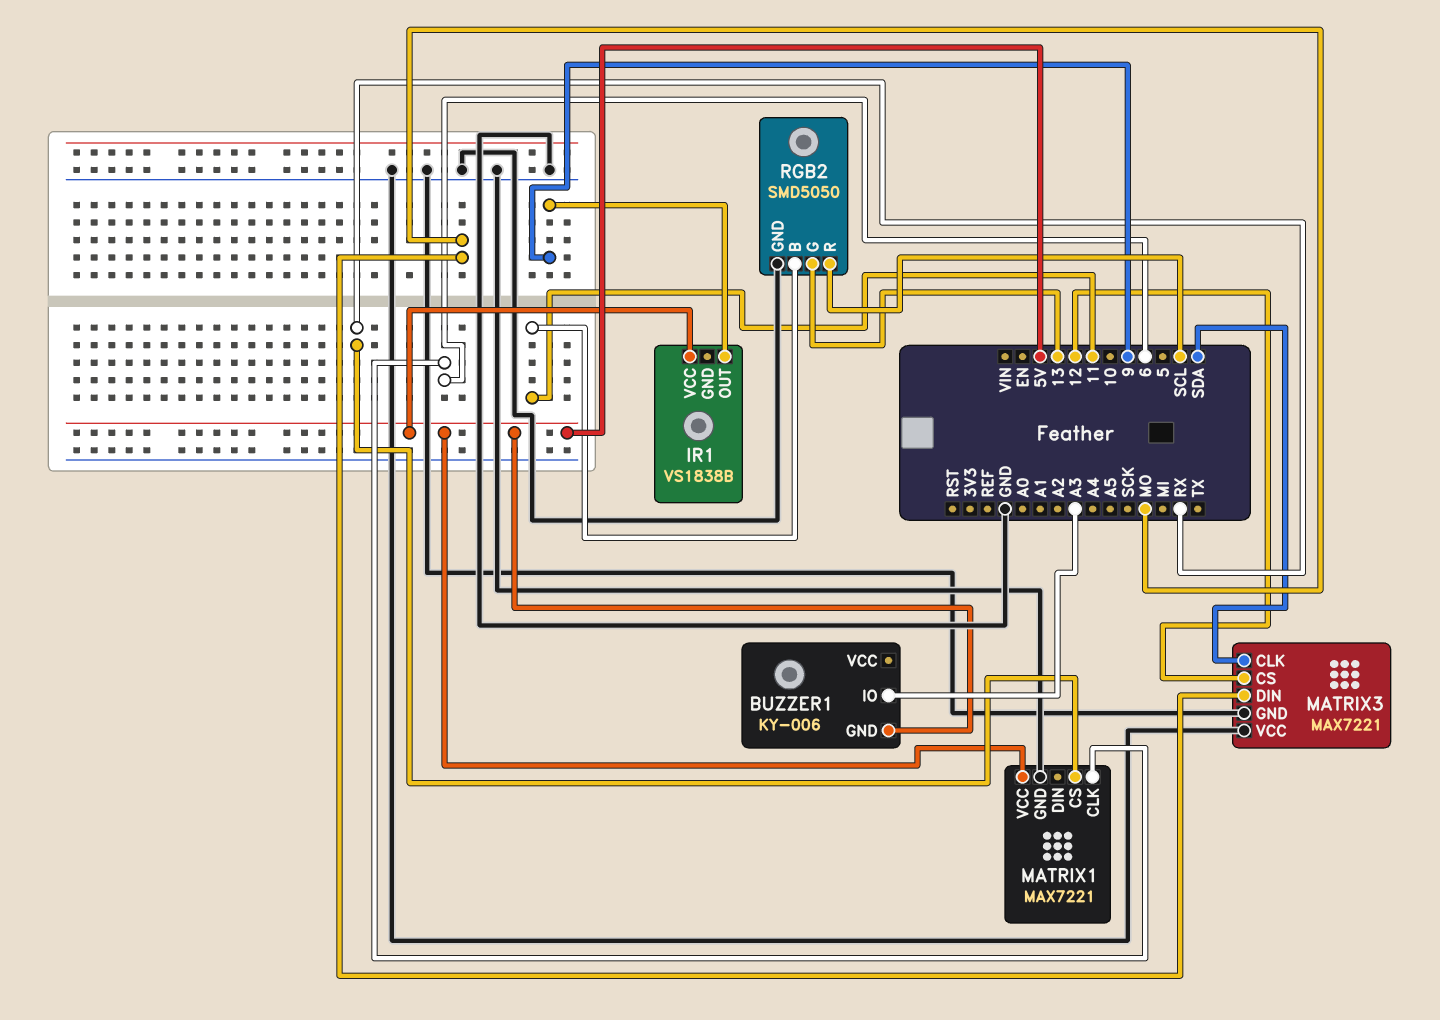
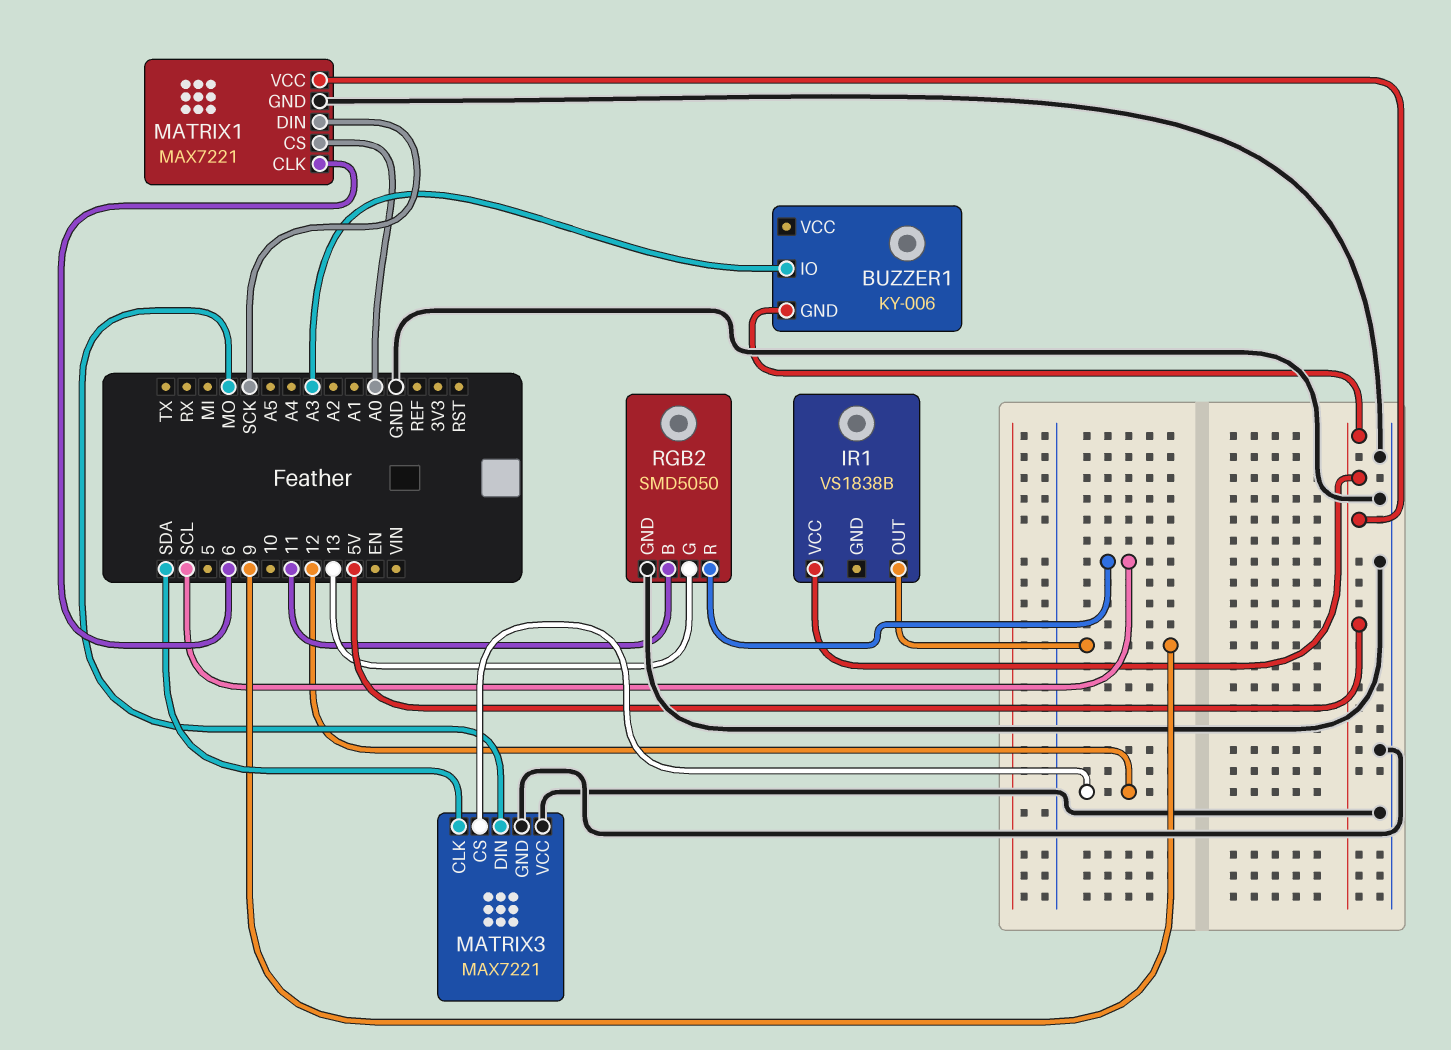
MATRIX1 pin CS: RX -> A0
MATRIX1 pin DIN: none -> SCK

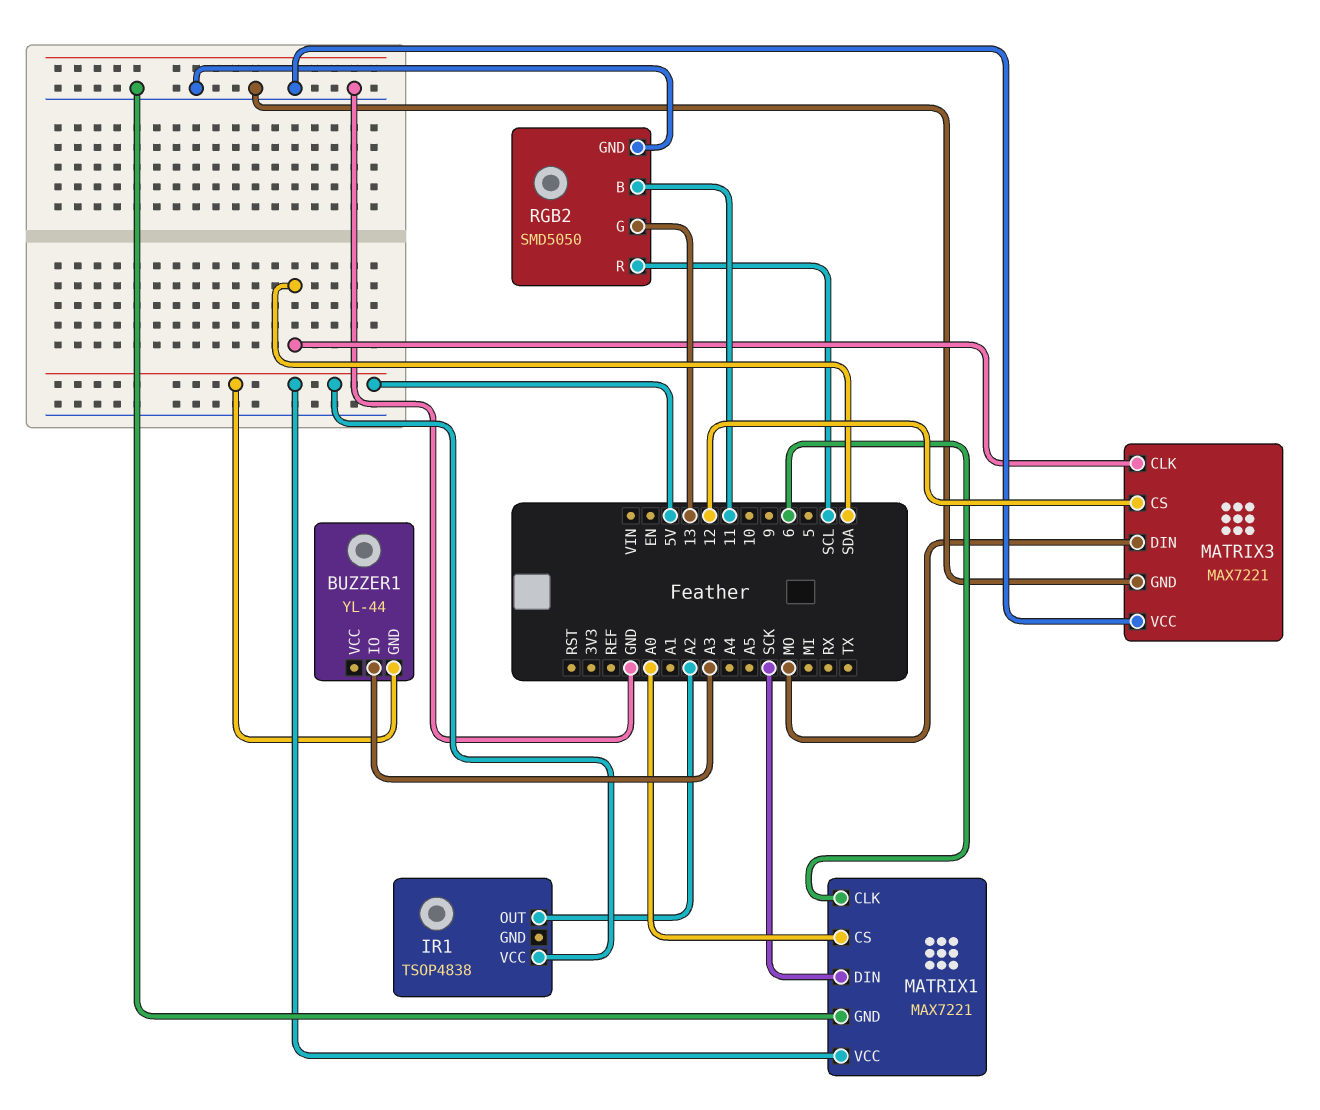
BUZZER1: KY-006 -> YL-44
IR1: VS1838B -> TSOP4838
IR1 pin OUT: 9 -> A2

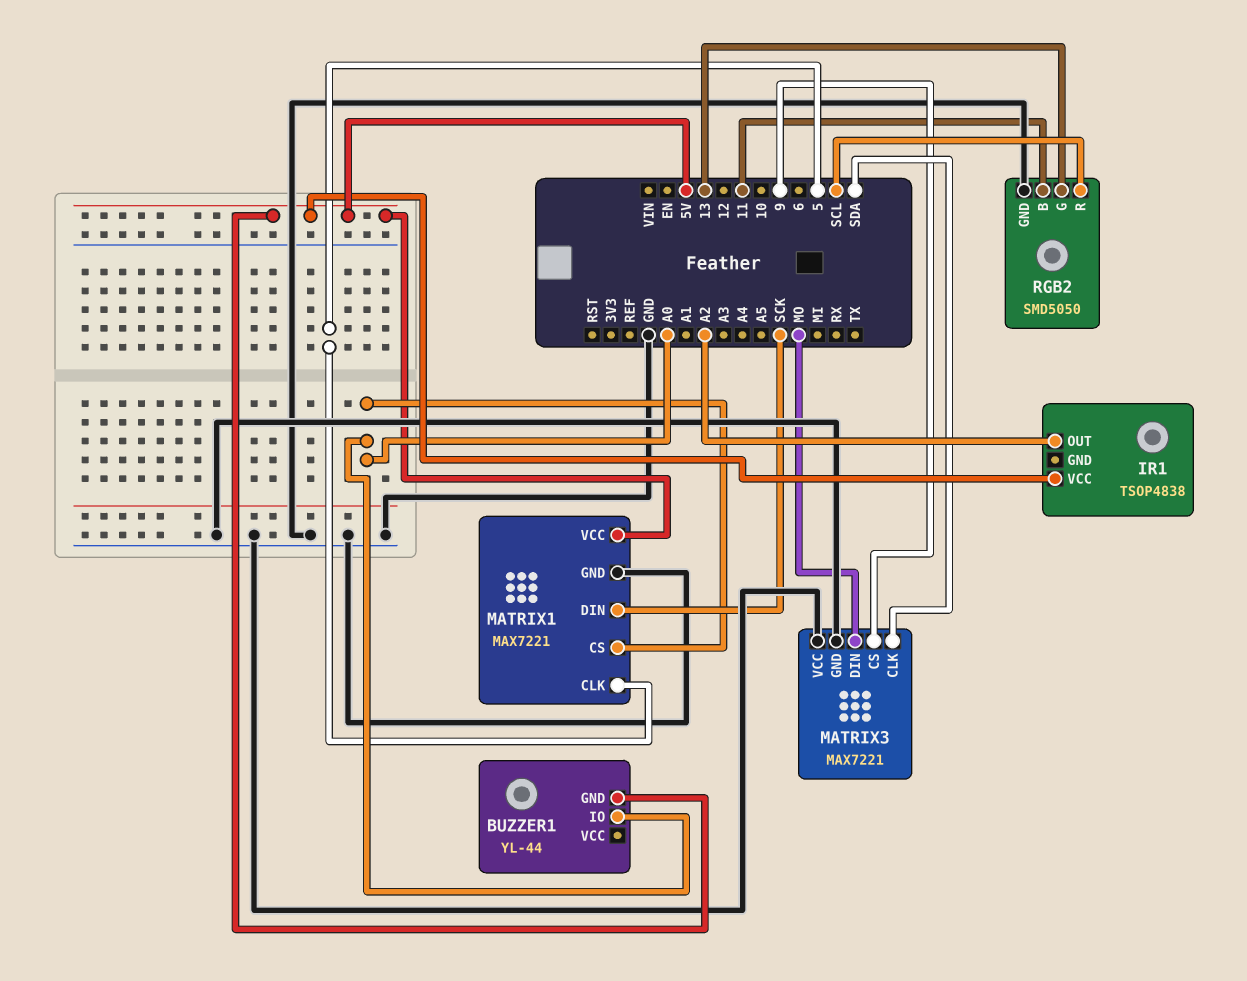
BUZZER1 pin IO: A3 -> A0
MATRIX1 pin CLK: 6 -> 5
MATRIX3 pin CS: 12 -> 9

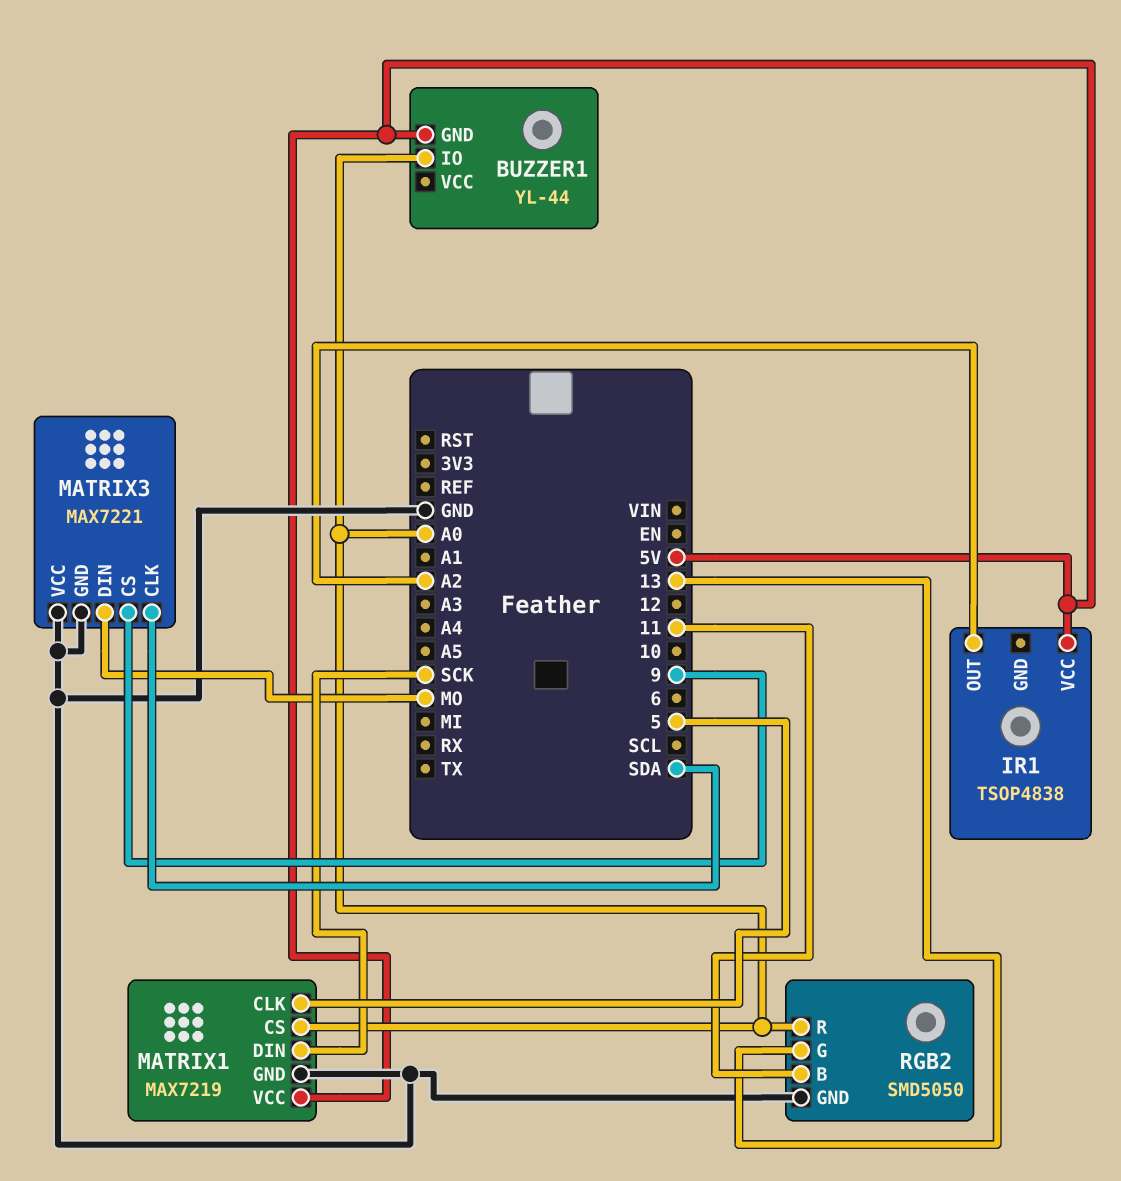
MATRIX1: MAX7221 -> MAX7219
RGB2 pin R: SCL -> A0

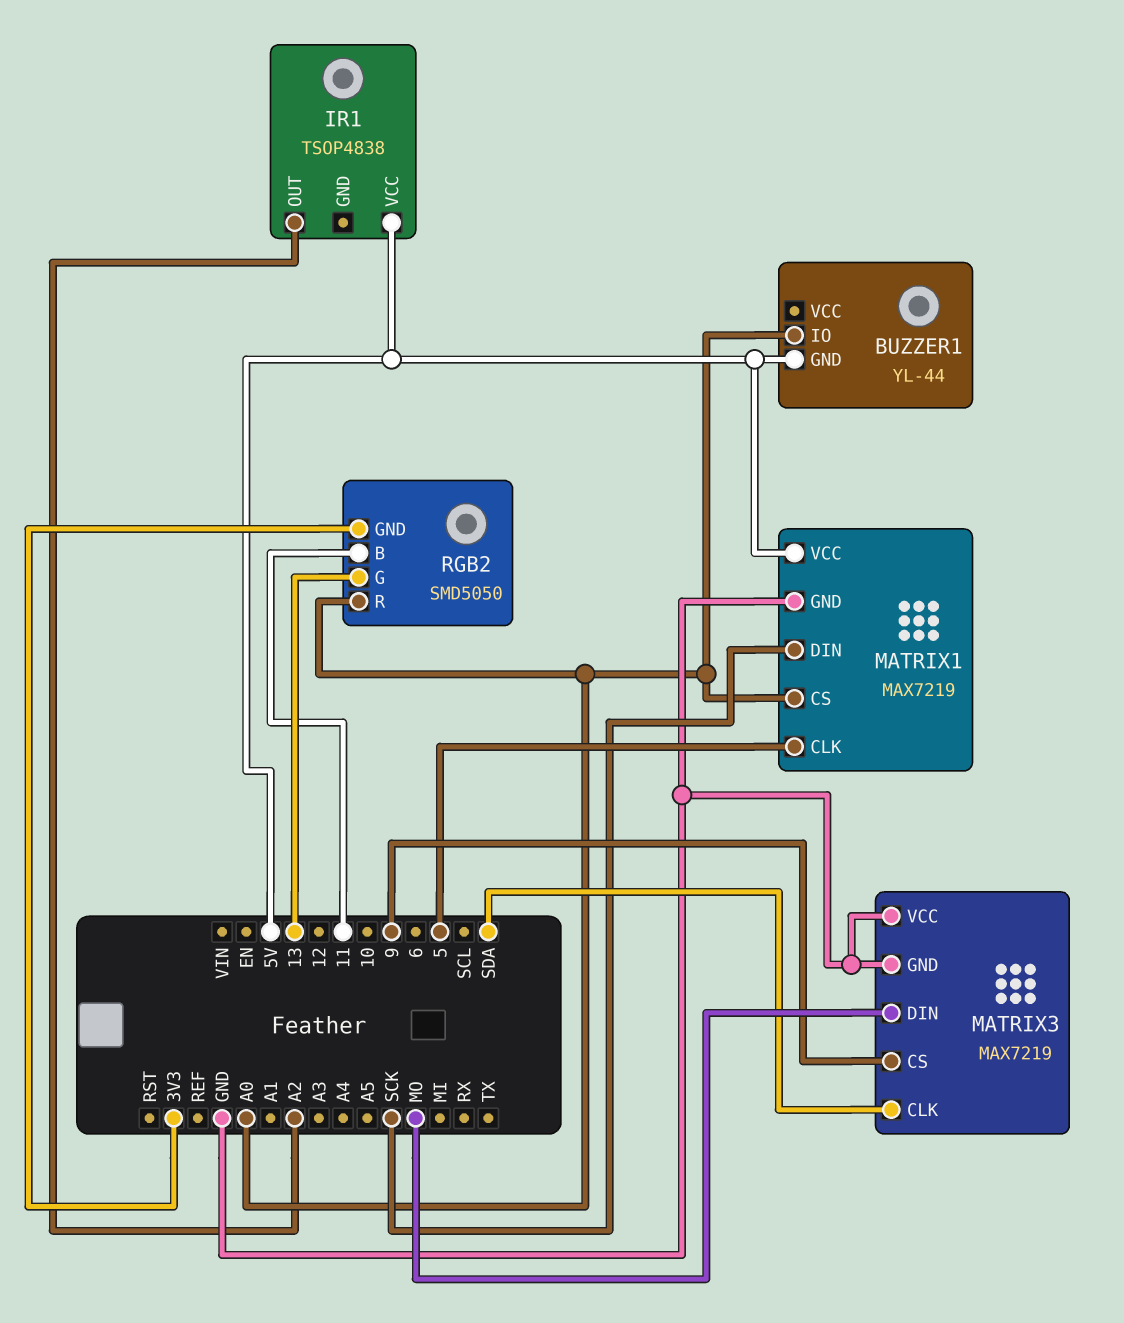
MATRIX3: MAX7221 -> MAX7219
RGB2 pin GND: GND -> 3V3

